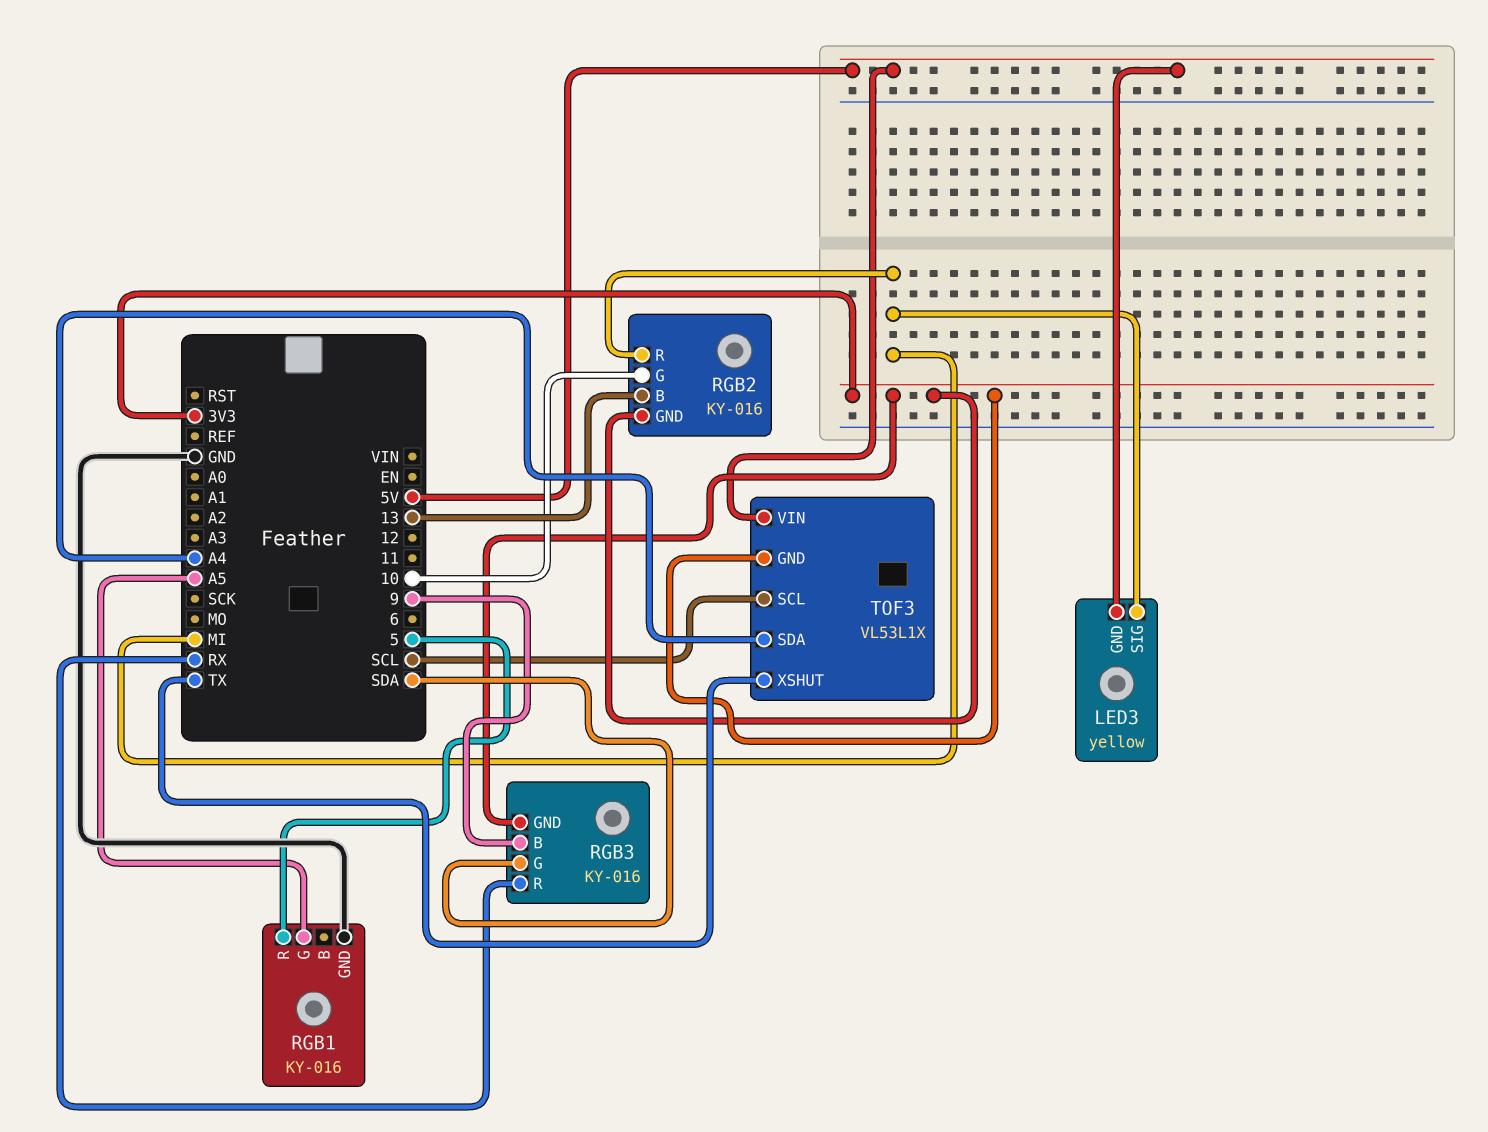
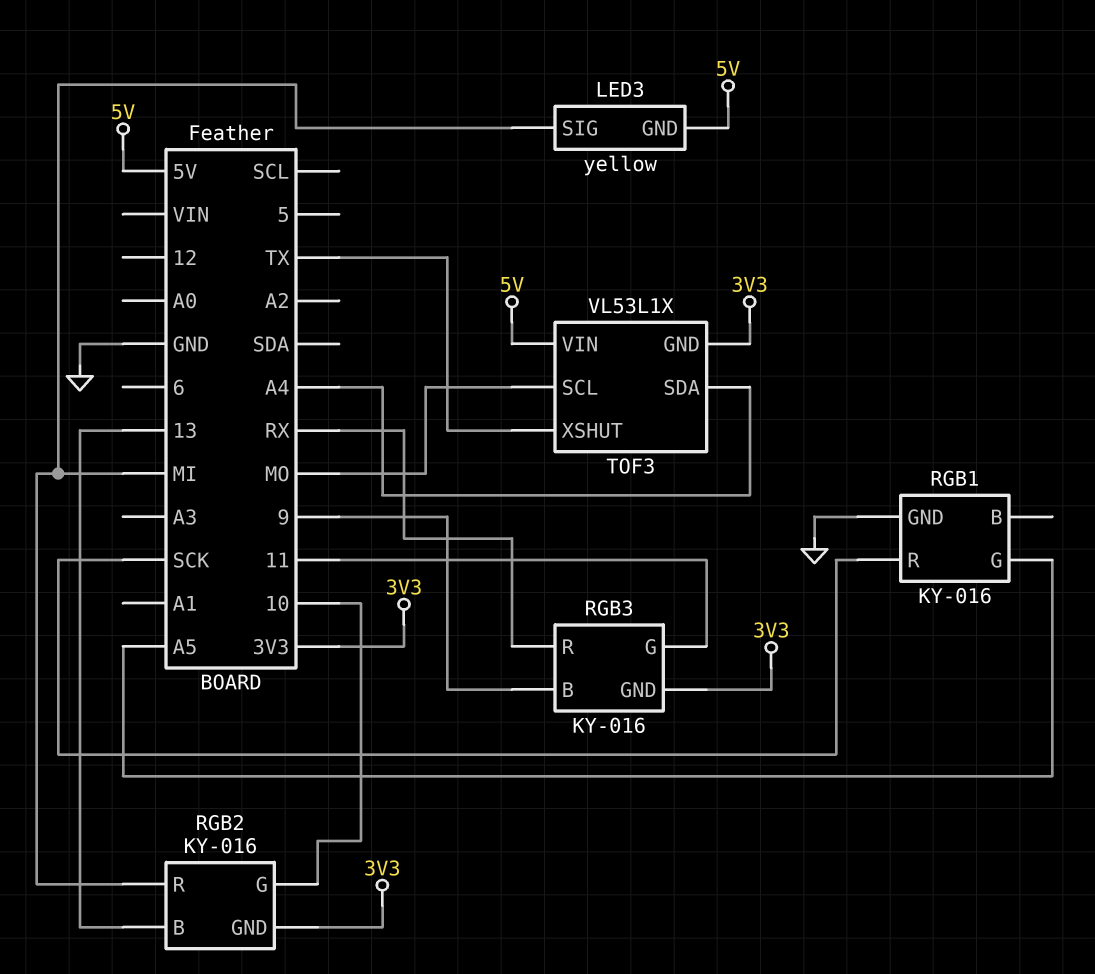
RGB1 pin R: 5 -> SCK
RGB3 pin G: SDA -> 11
TOF3 pin SCL: SCL -> MO

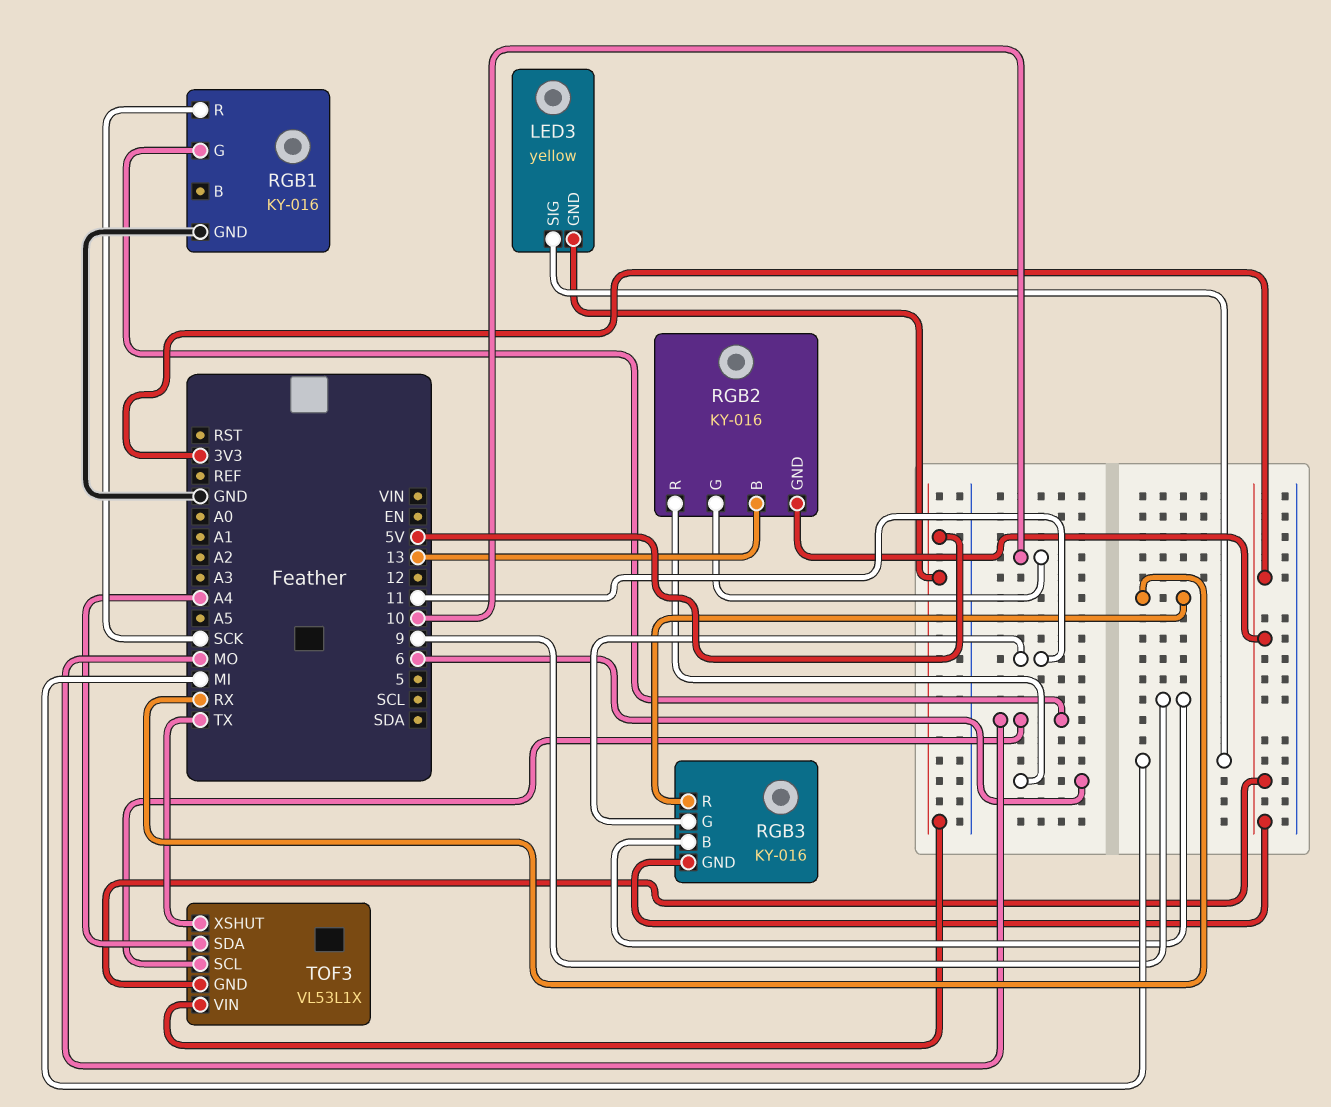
RGB1 pin G: A5 -> MO
RGB2 pin R: MI -> 6

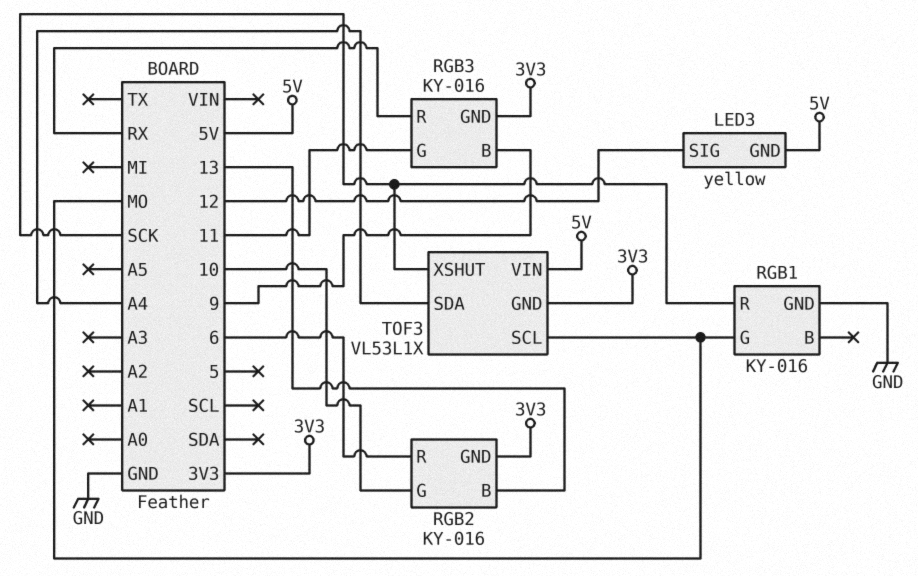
LED3 pin SIG: MI -> 12
TOF3 pin XSHUT: TX -> SCK

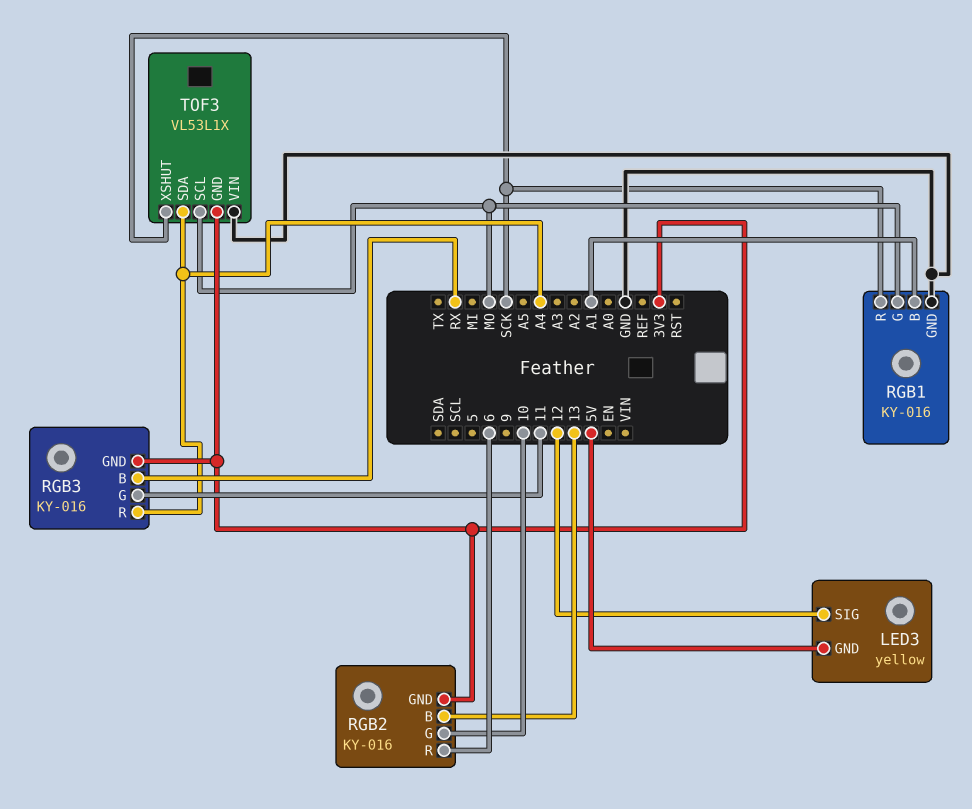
RGB1 pin B: none -> A1
RGB3 pin B: 9 -> RX
RGB3 pin R: RX -> A4
TOF3 pin VIN: 5V -> GND

